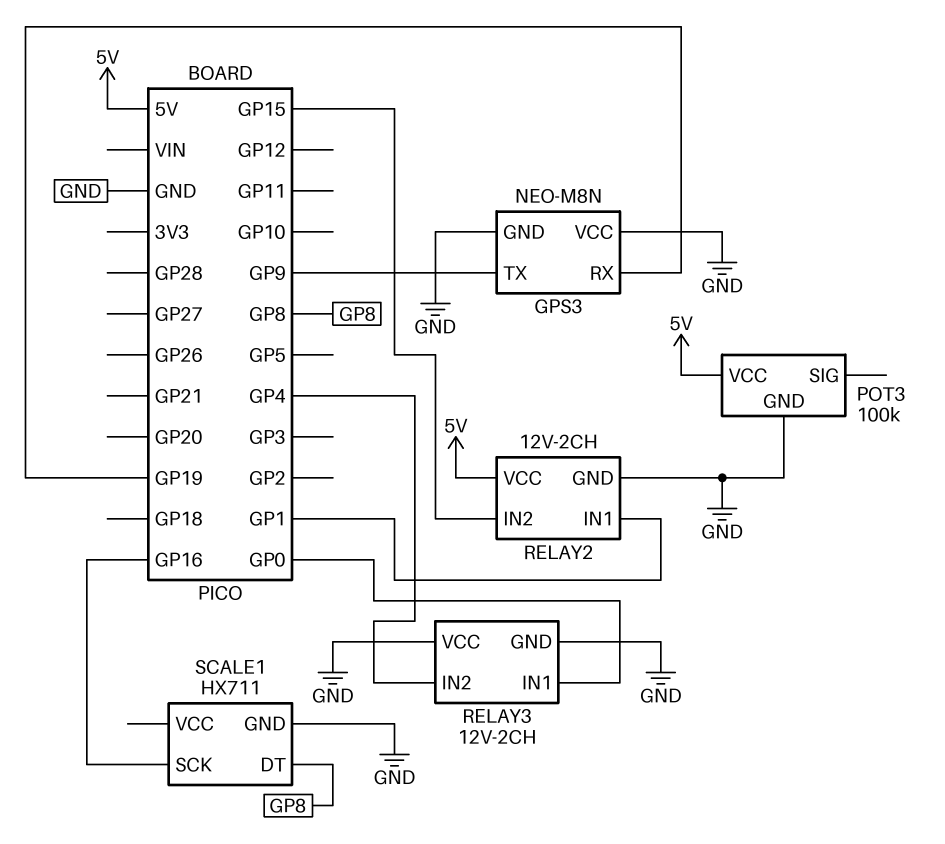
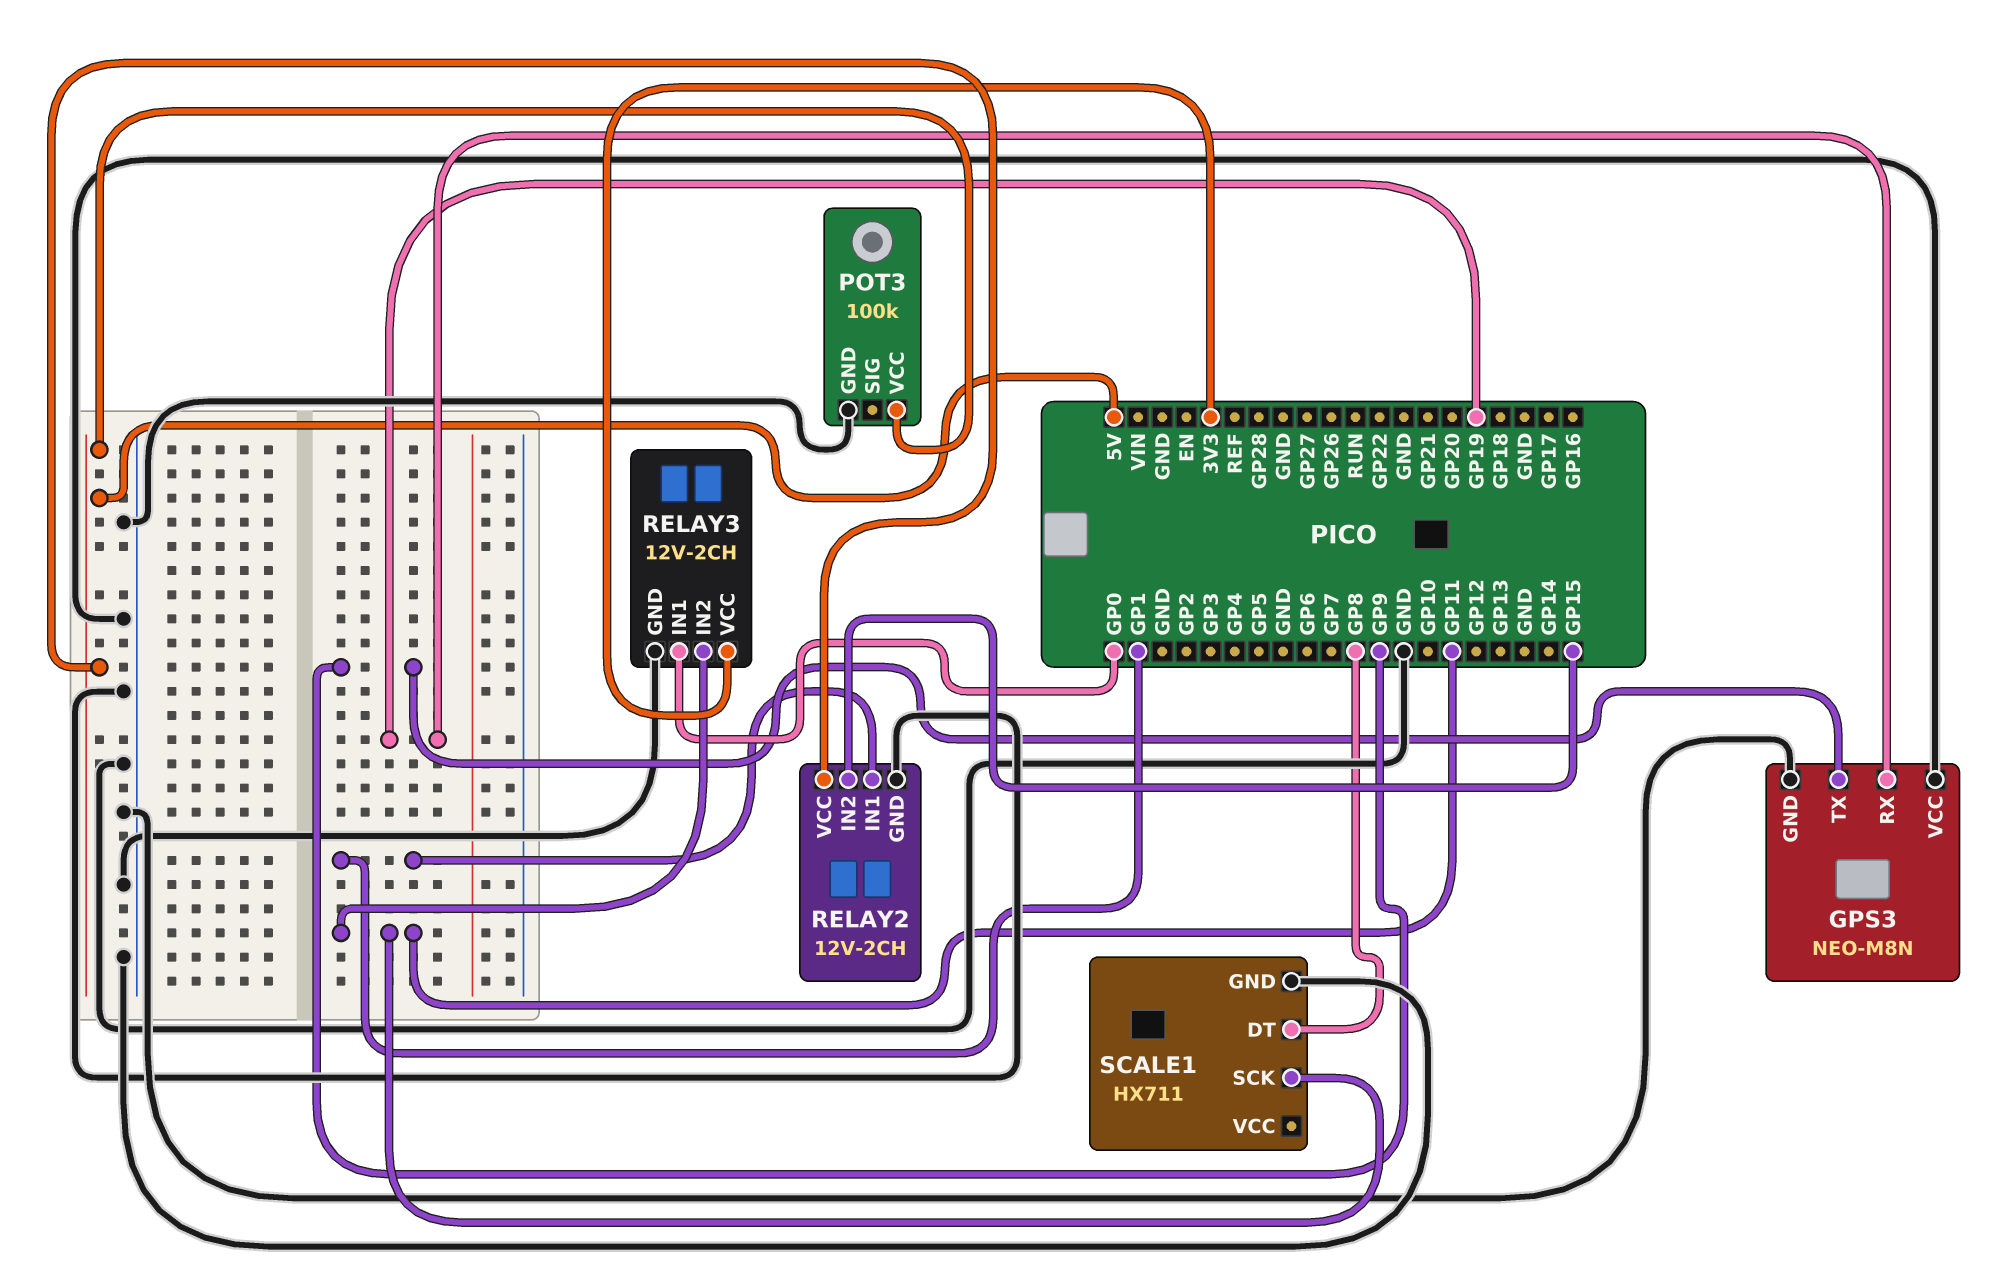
RELAY3 pin IN2: GP4 -> GP11
RELAY3 pin VCC: GND -> 3V3
SCALE1 pin SCK: GP16 -> GP11

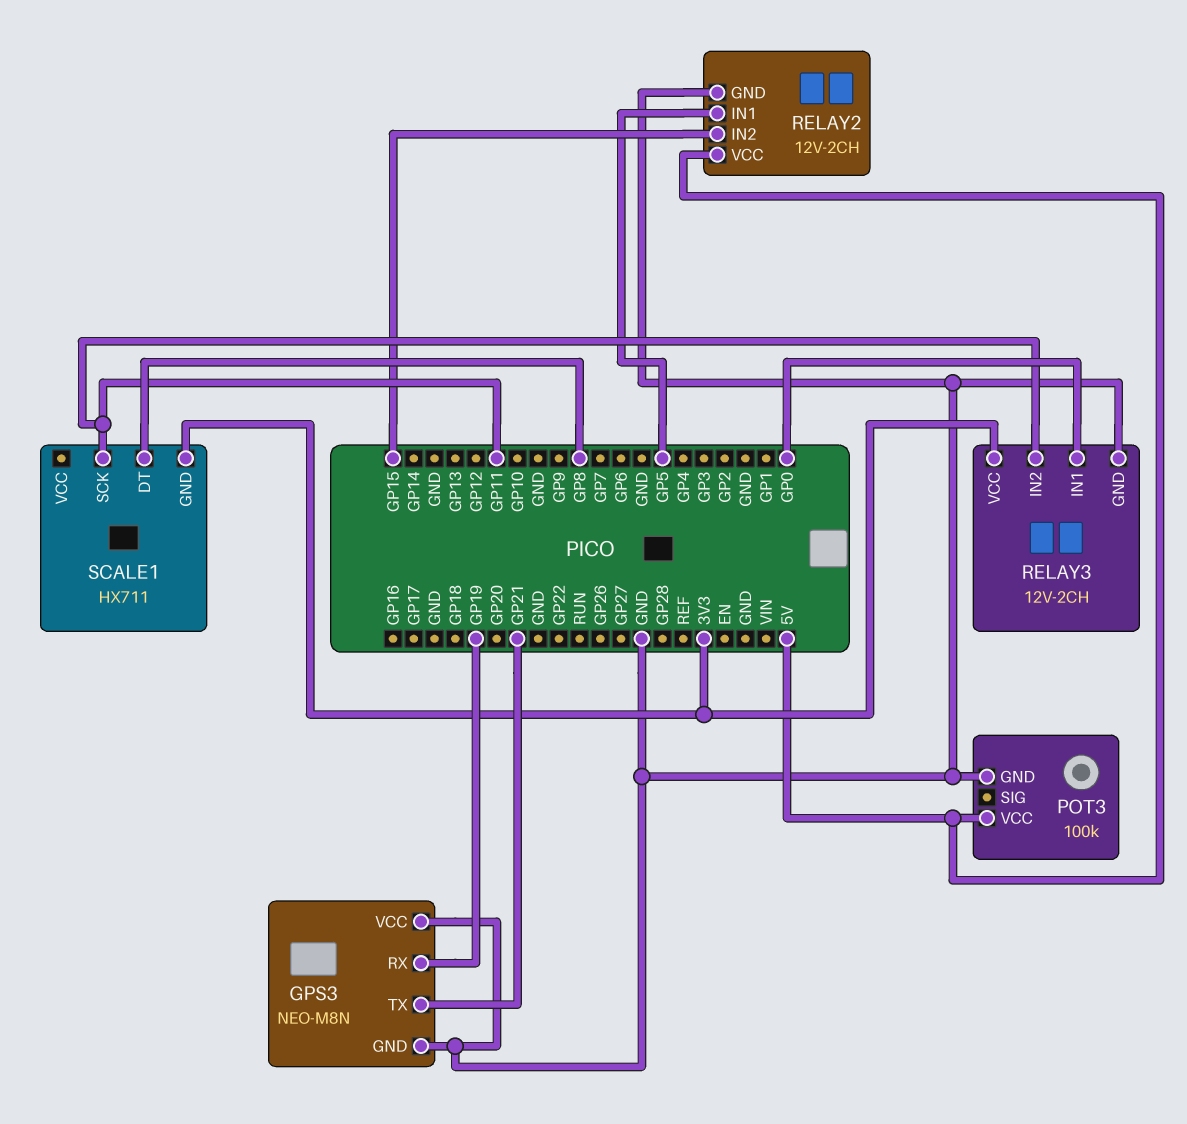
GPS3 pin TX: GP9 -> GP21
RELAY2 pin IN1: GP1 -> GP5
SCALE1 pin GND: GND -> 3V3

